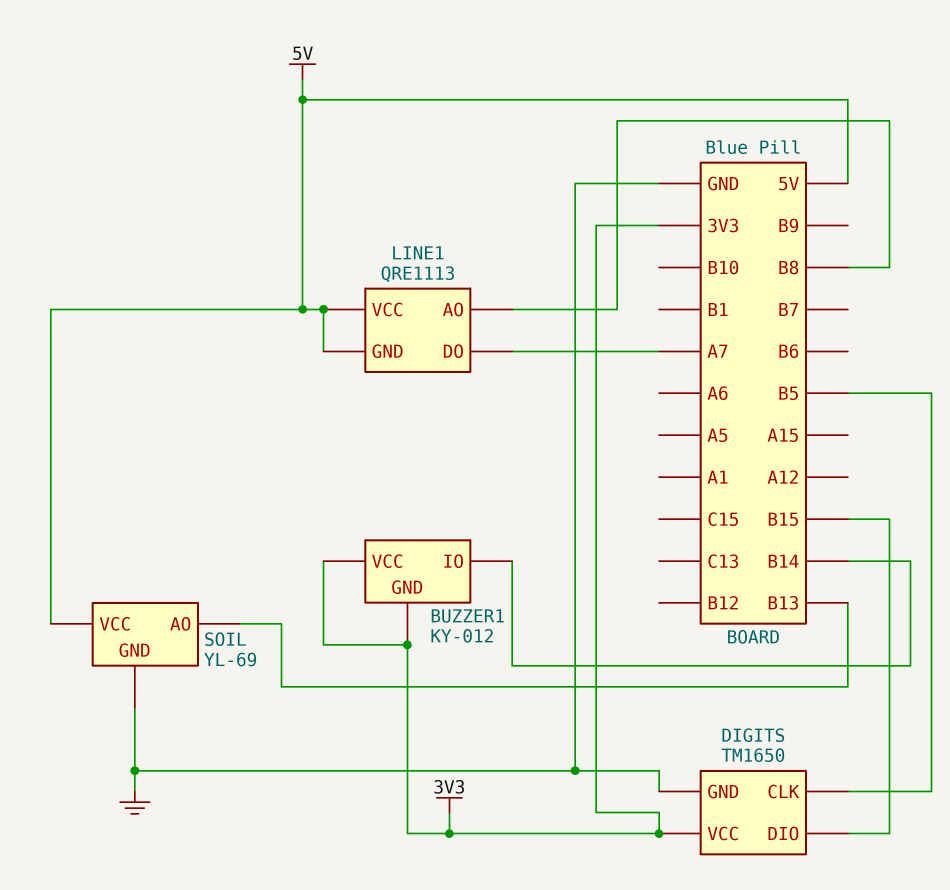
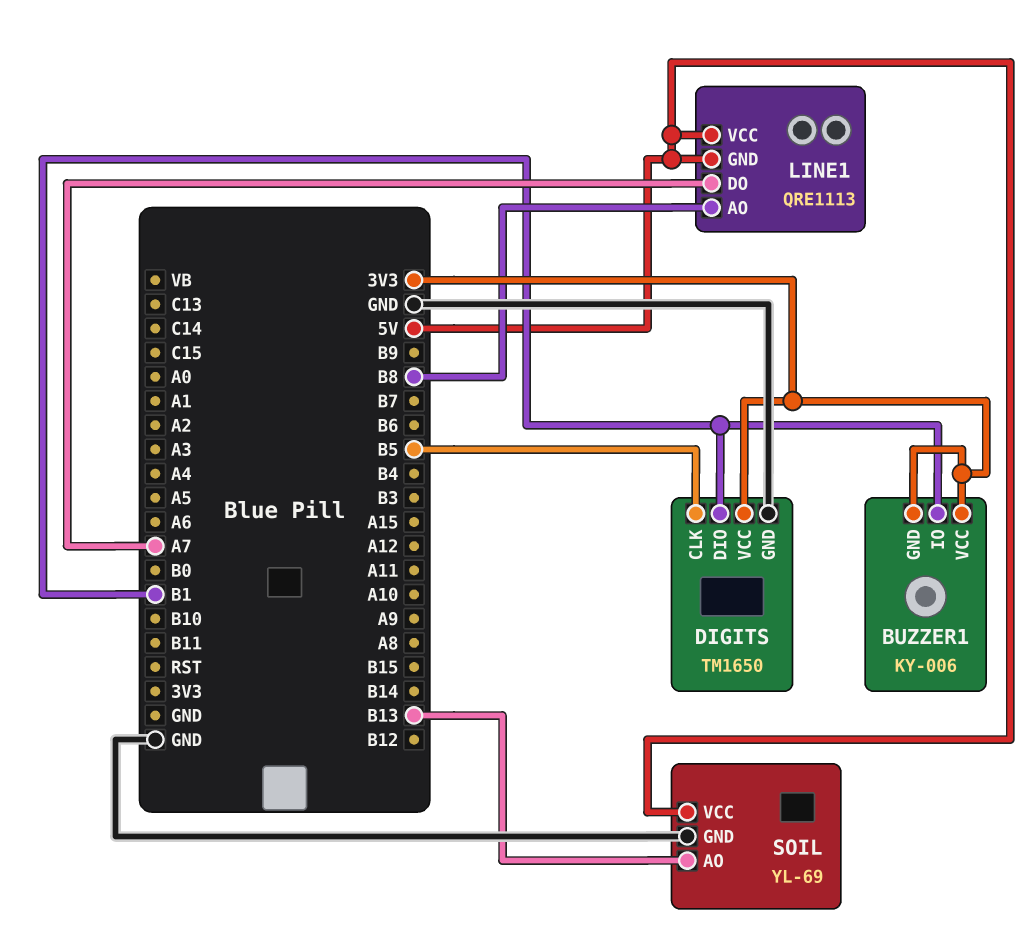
BUZZER1: KY-012 -> KY-006
BUZZER1 pin IO: B14 -> B1
DIGITS pin DIO: B15 -> B1

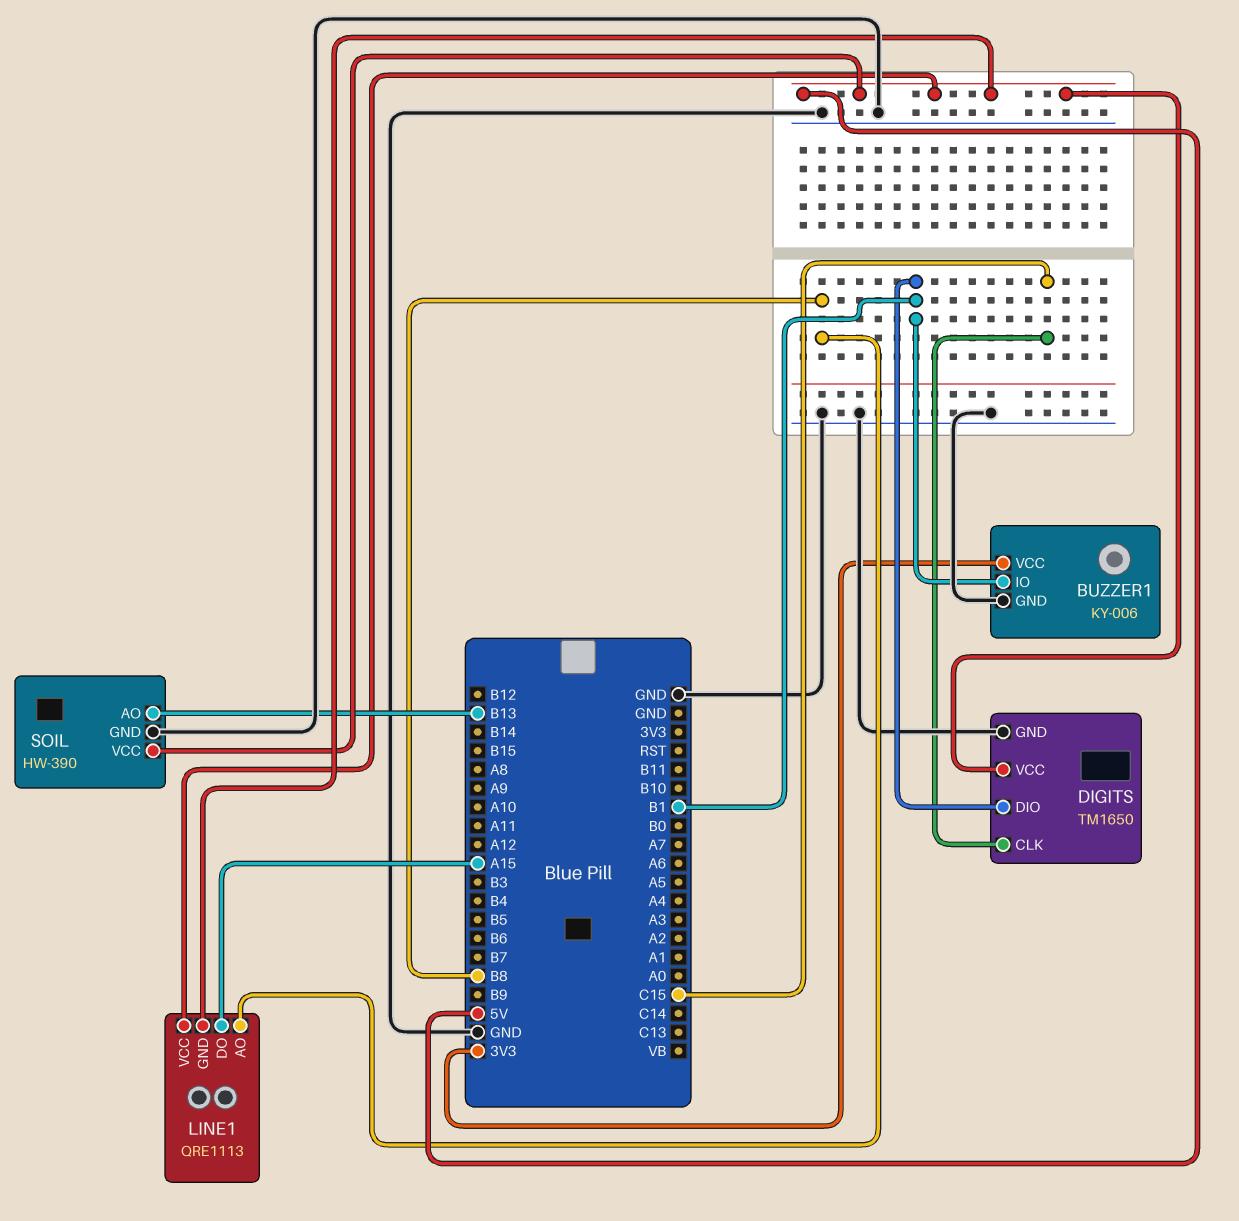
BUZZER1 pin GND: 3V3 -> GND
DIGITS pin CLK: B5 -> C15
DIGITS pin VCC: 3V3 -> 5V
LINE1 pin DO: A7 -> A15
SOIL: YL-69 -> HW-390

